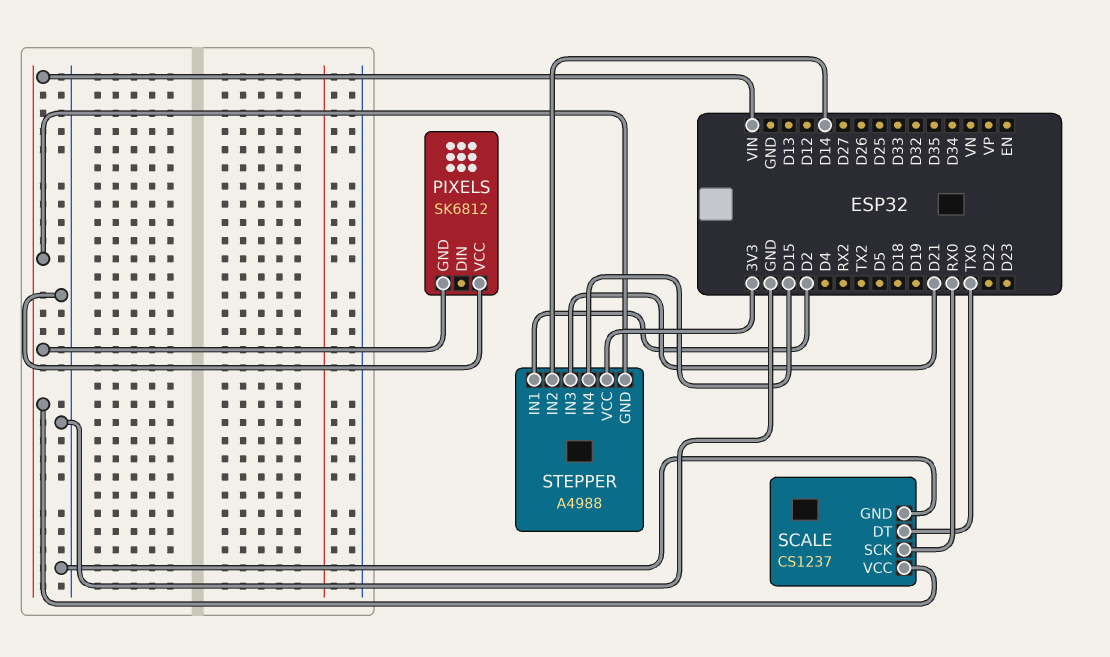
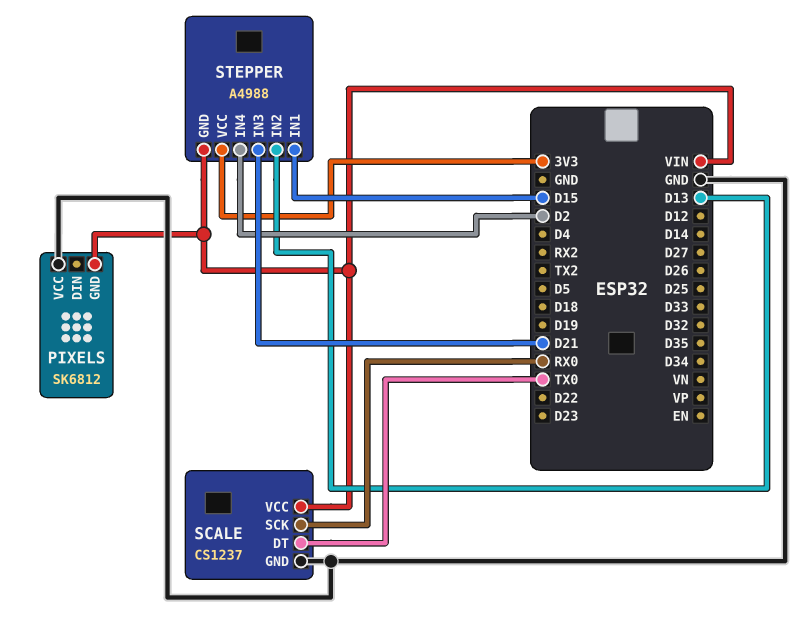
STEPPER pin IN1: D2 -> D15
STEPPER pin IN2: D14 -> D13
STEPPER pin IN4: D15 -> D2

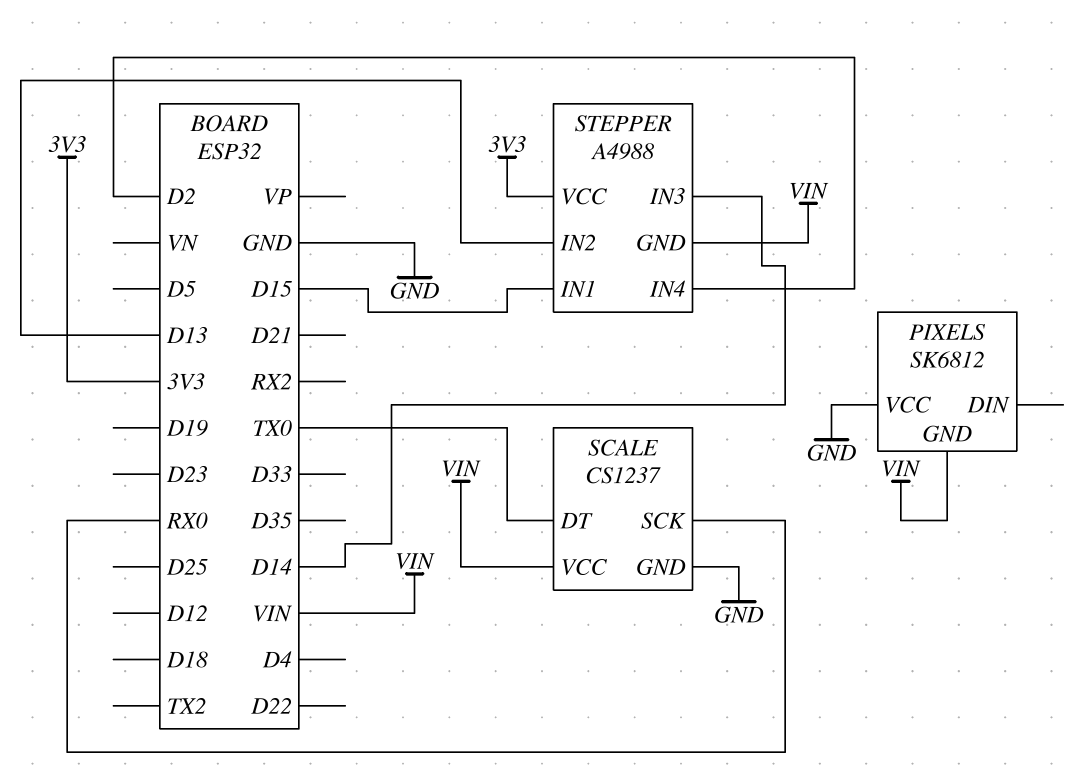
STEPPER pin IN3: D21 -> D14

